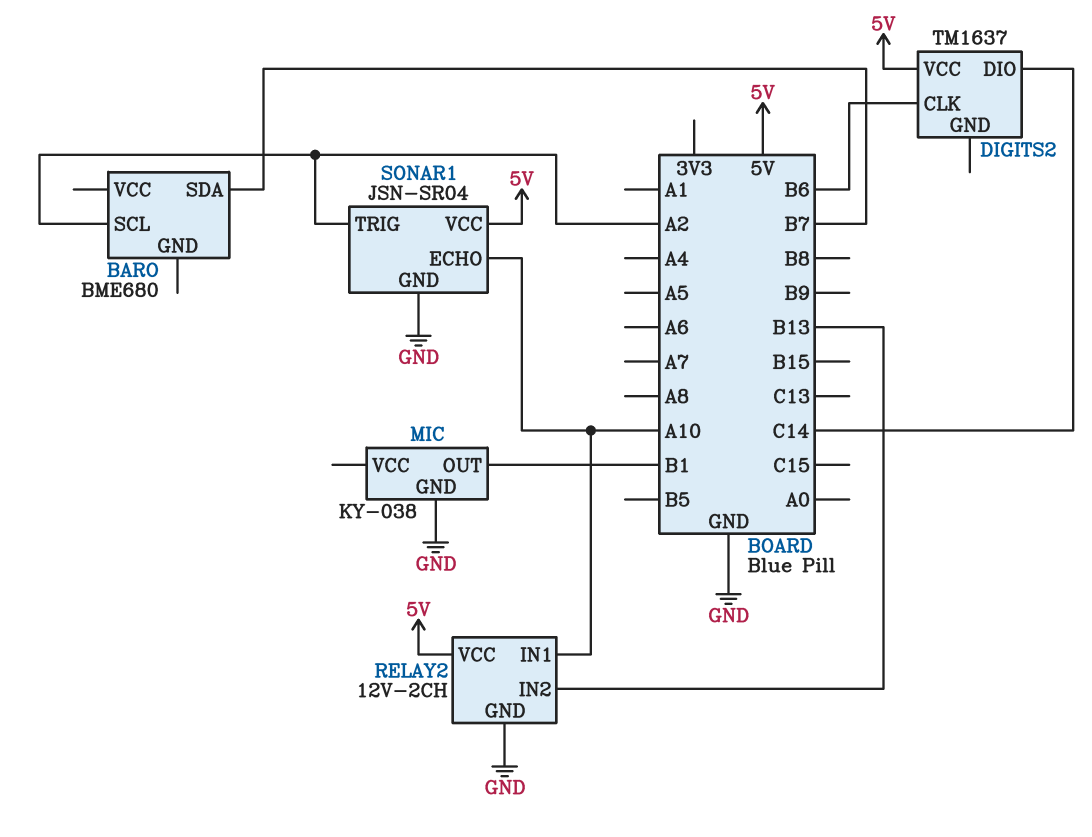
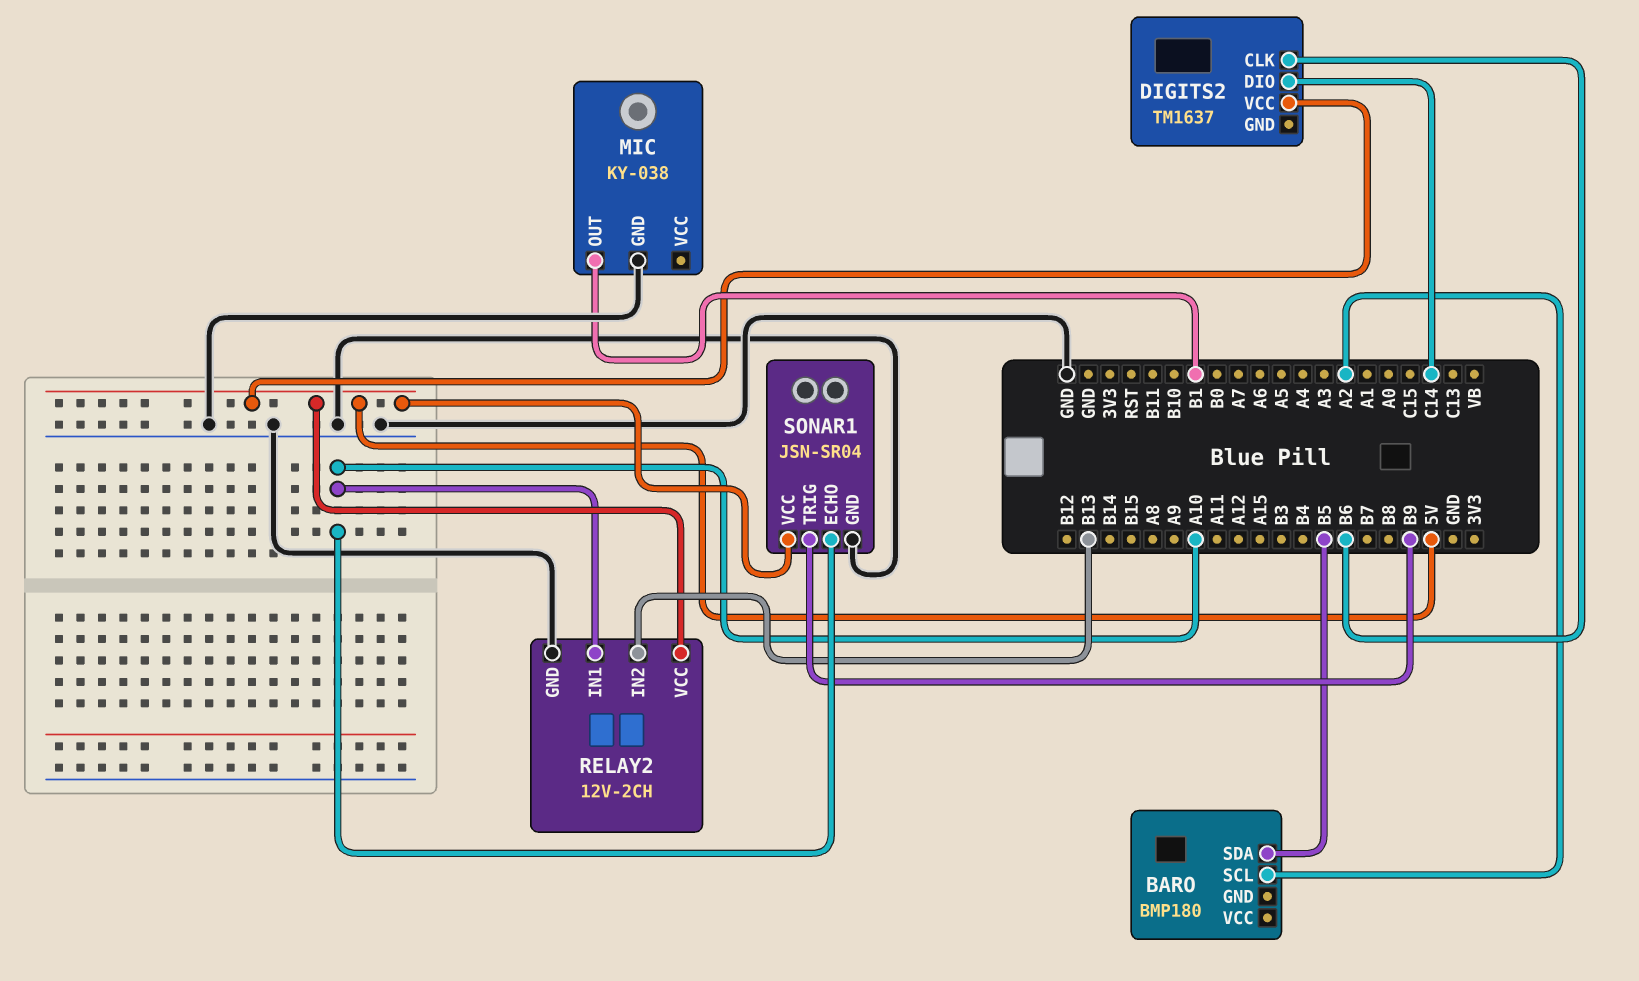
BARO: BME680 -> BMP180
BARO pin SDA: B7 -> B5
SONAR1 pin TRIG: A2 -> B9

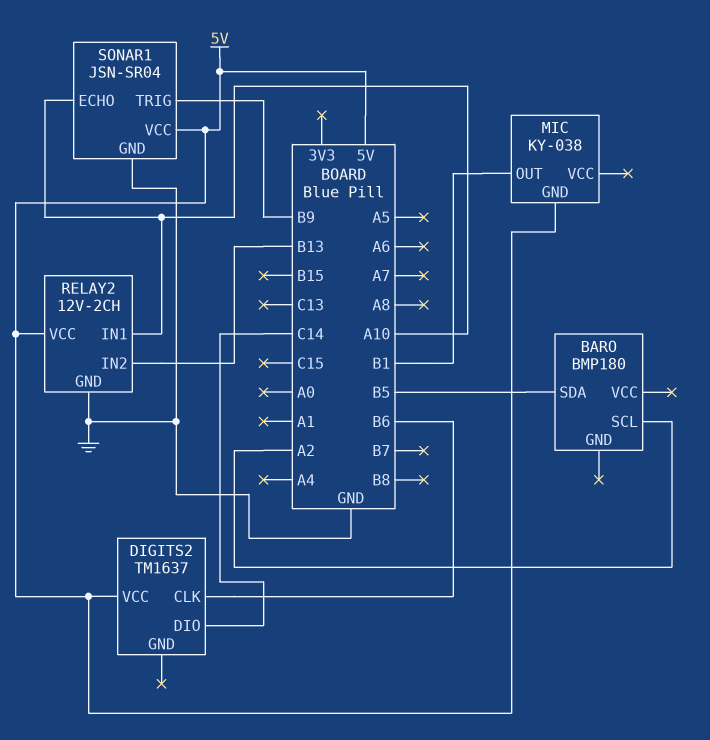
MIC pin GND: GND -> 5V

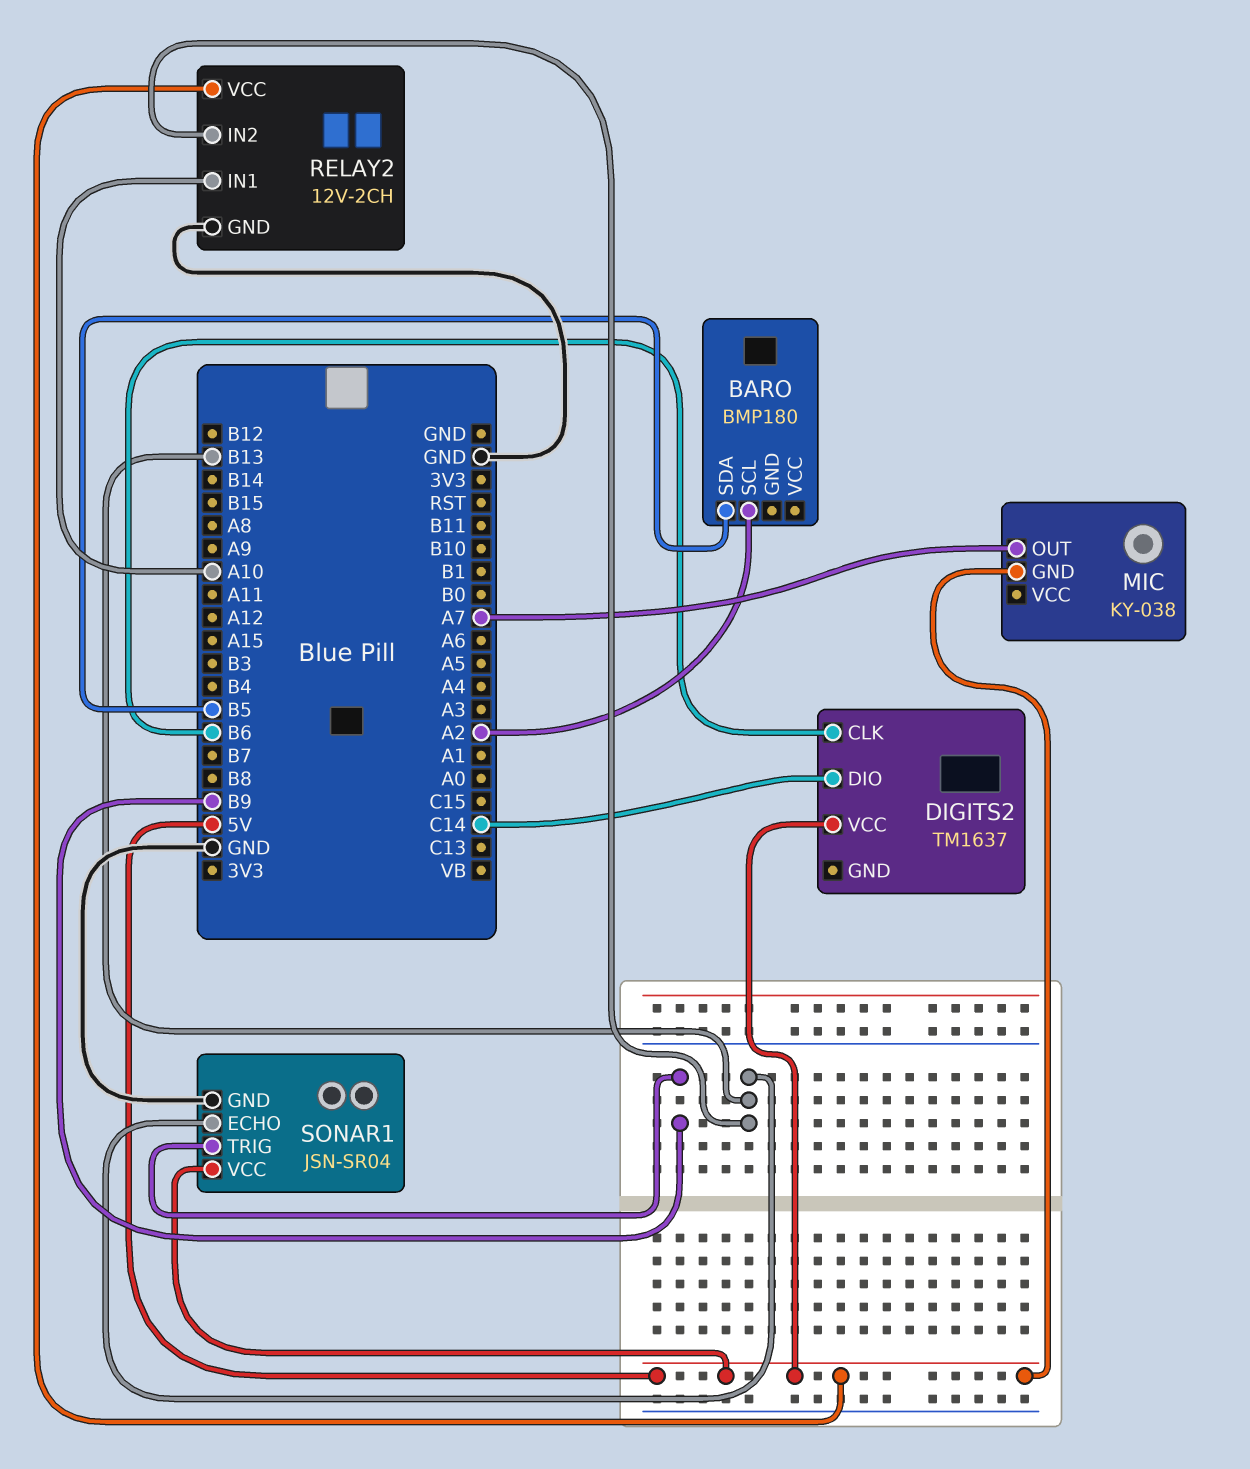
MIC pin OUT: B1 -> A7
SONAR1 pin ECHO: A10 -> B13

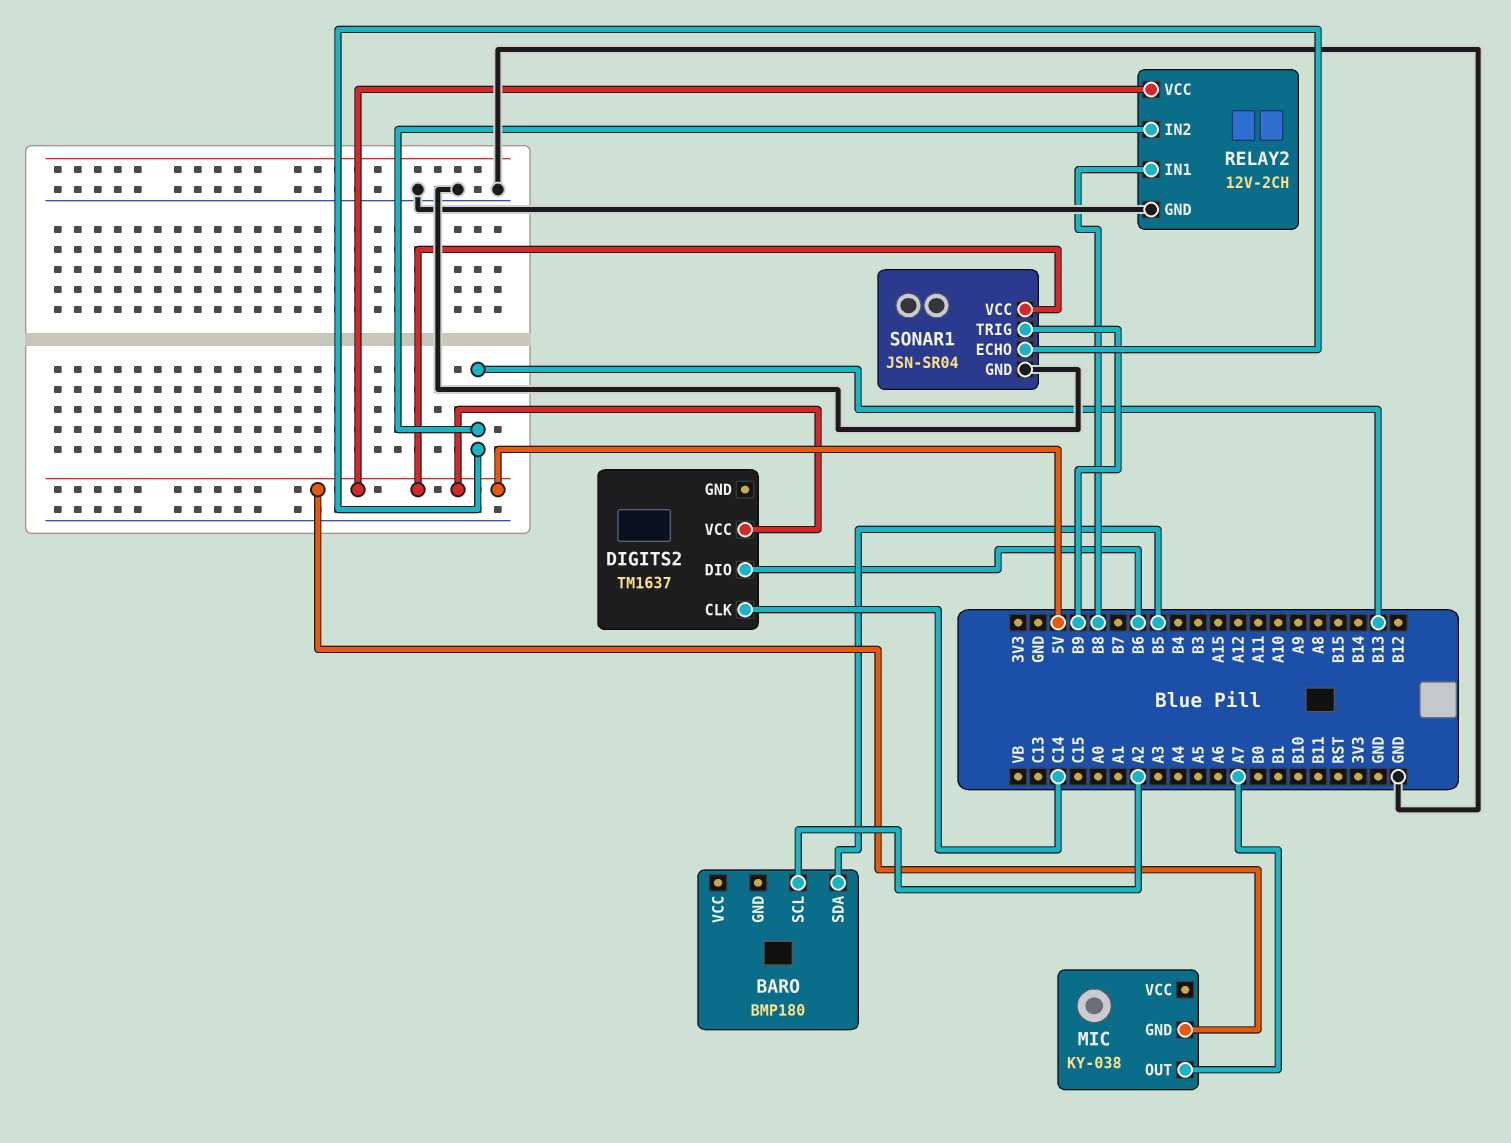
DIGITS2 pin CLK: B6 -> C14
DIGITS2 pin DIO: C14 -> B6
RELAY2 pin IN1: A10 -> B8

